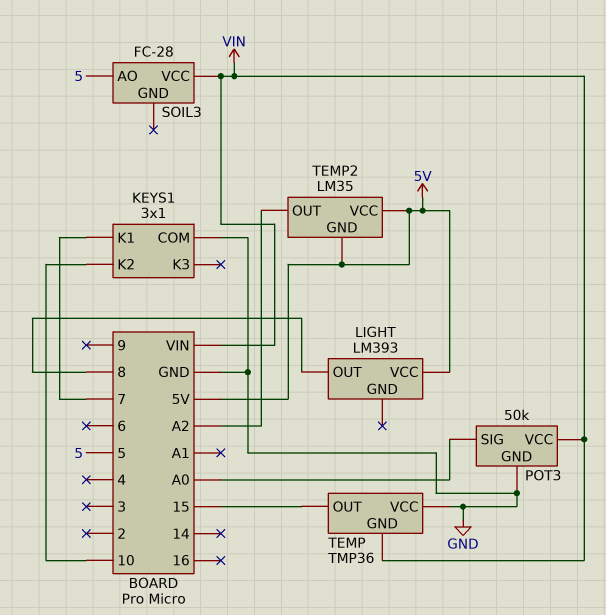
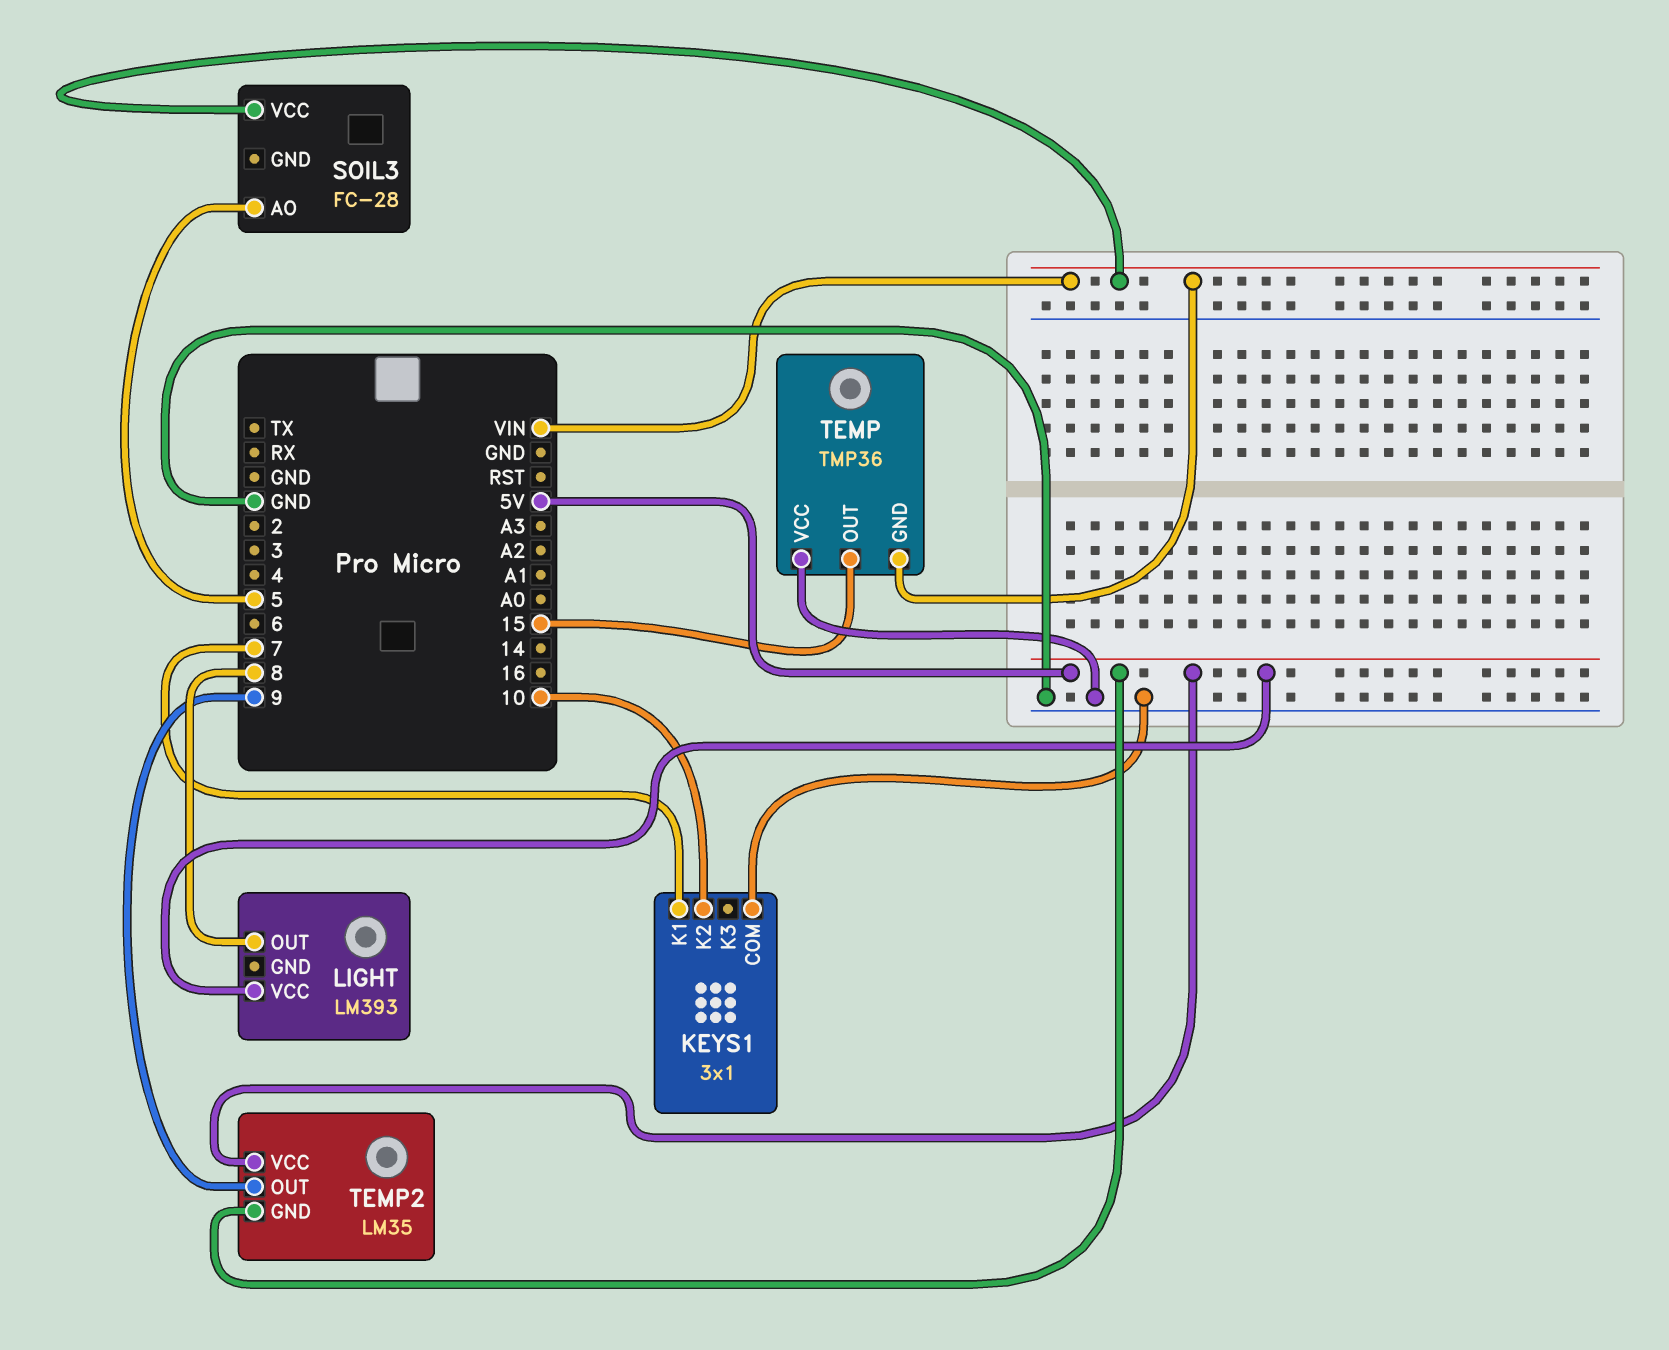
POT3: 50k -> none
POT3 pin GND: GND -> none
POT3 pin SIG: A0 -> none
POT3 pin VCC: VIN -> none
TEMP2 pin OUT: A2 -> 9

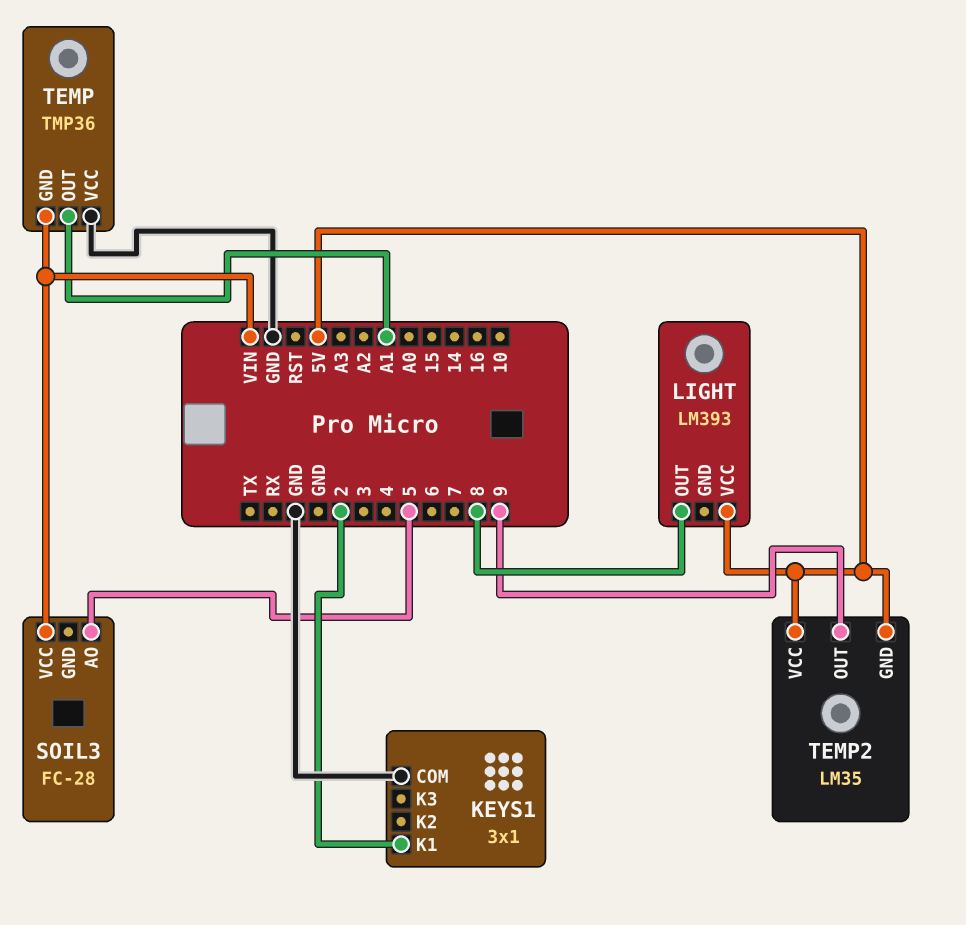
KEYS1 pin K1: 7 -> 2
KEYS1 pin K2: 10 -> none
TEMP pin OUT: 15 -> A1

